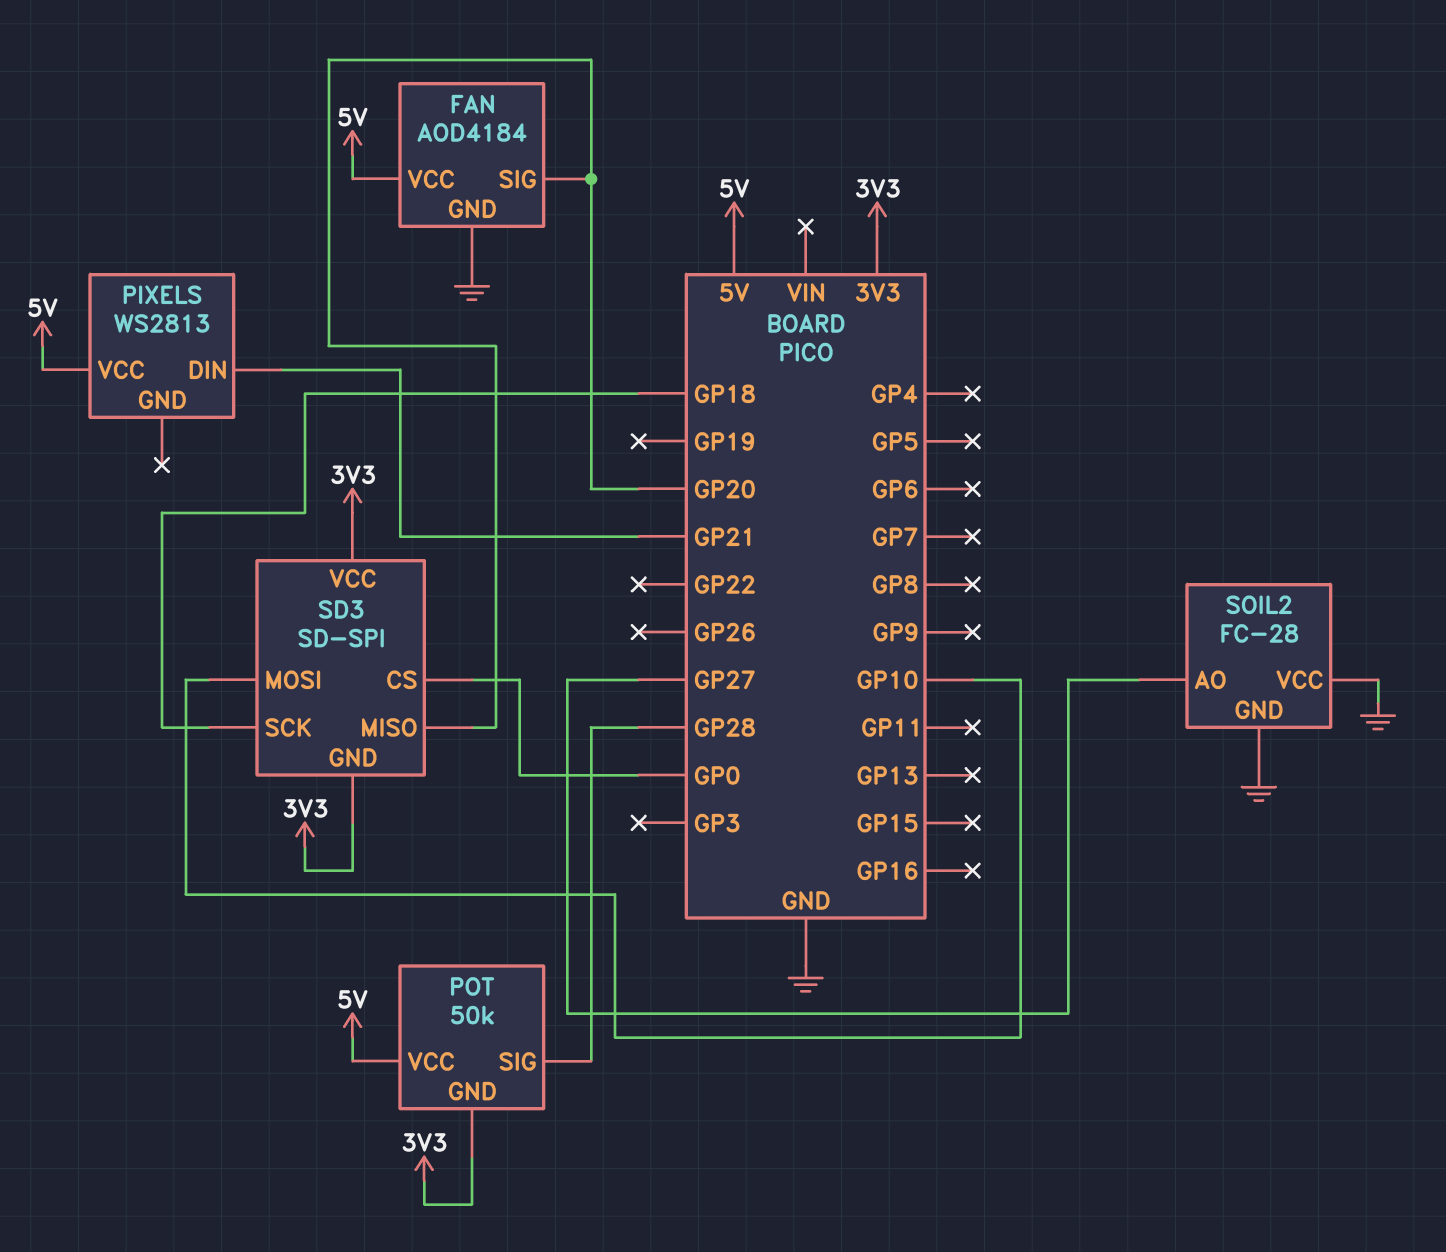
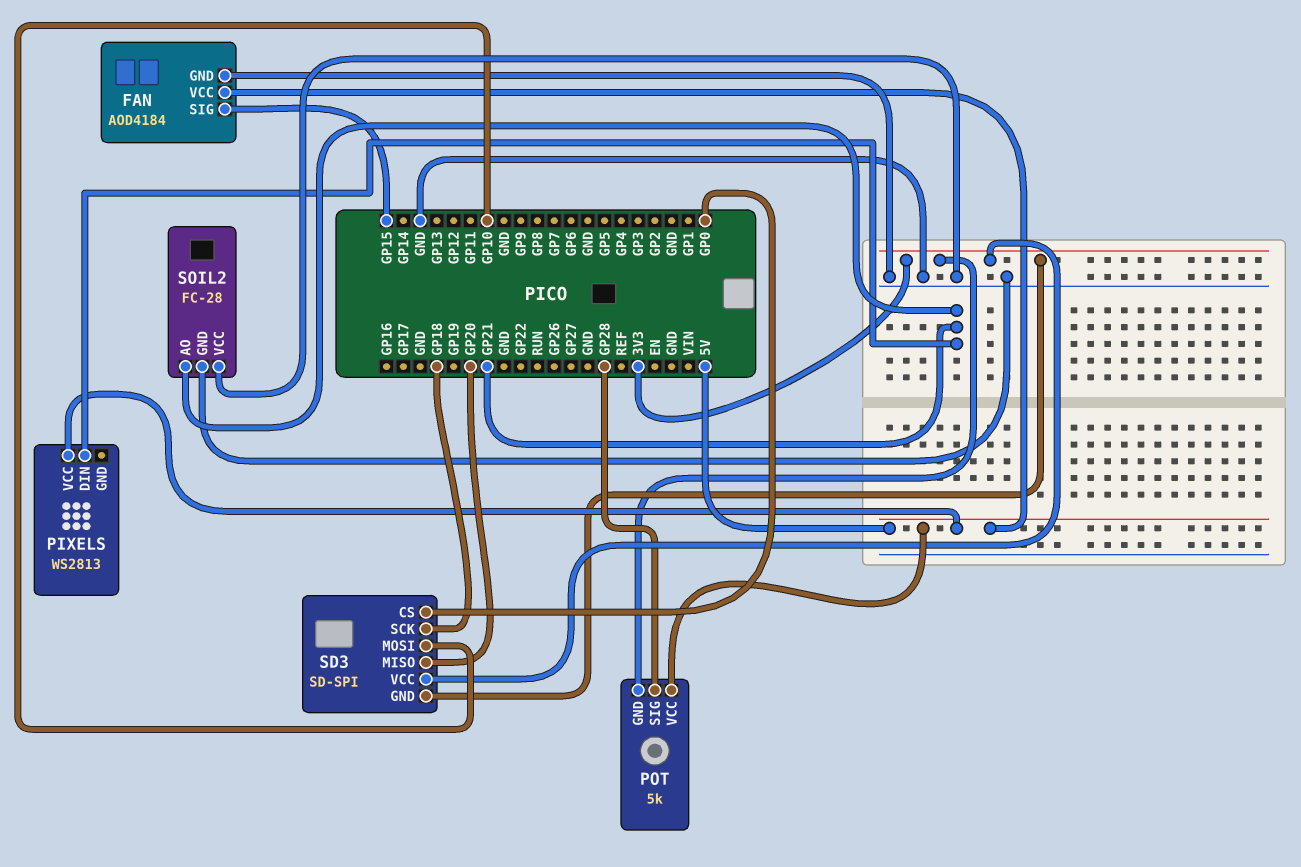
FAN pin SIG: GP20 -> GP15
POT: 50k -> 5k
SOIL2 pin AO: GP27 -> GP21

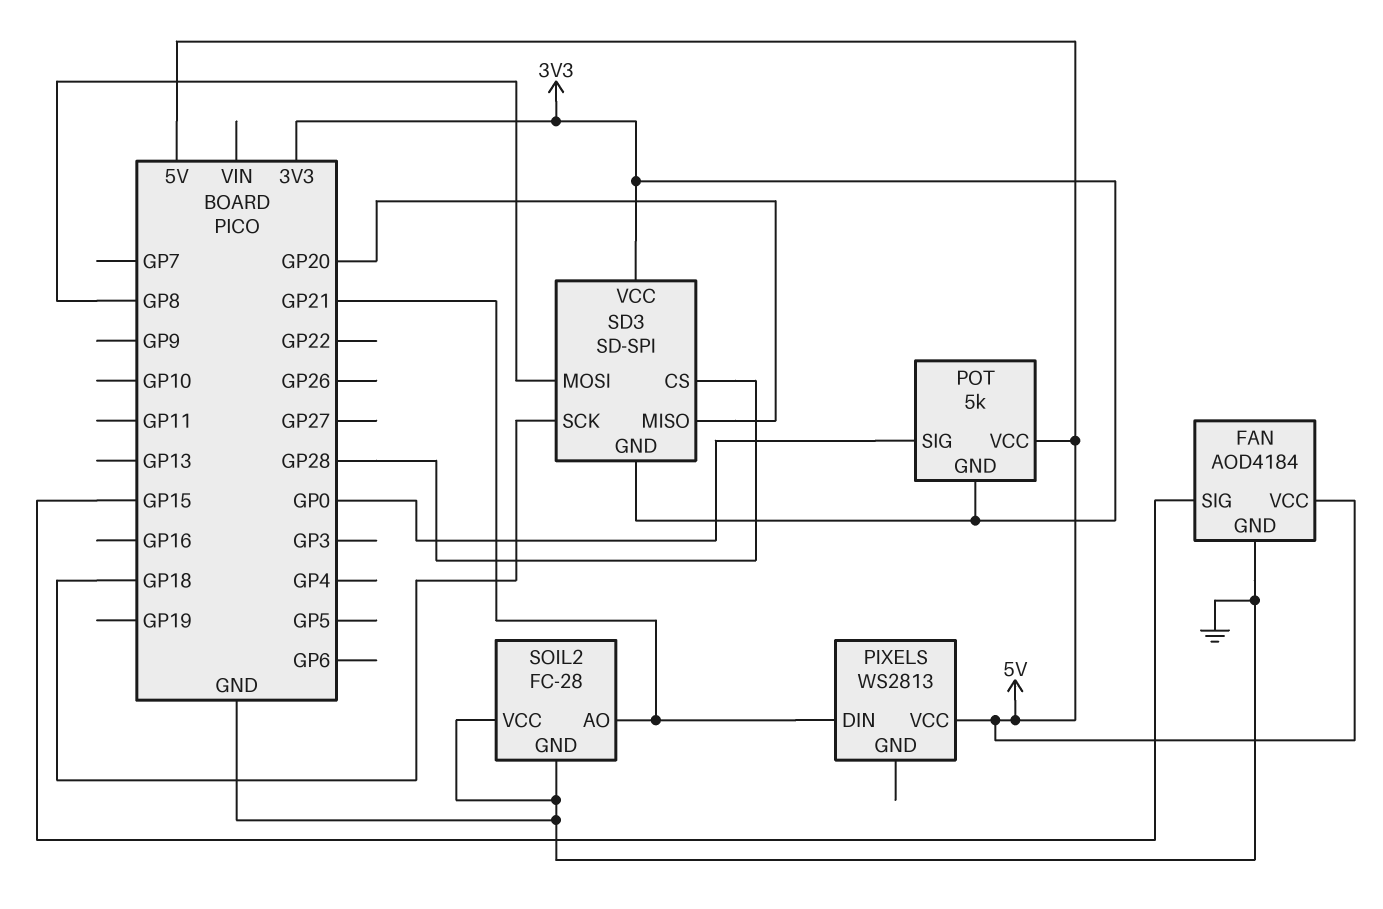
POT pin SIG: GP28 -> GP0
SD3 pin CS: GP0 -> GP28
SD3 pin MOSI: GP10 -> GP8

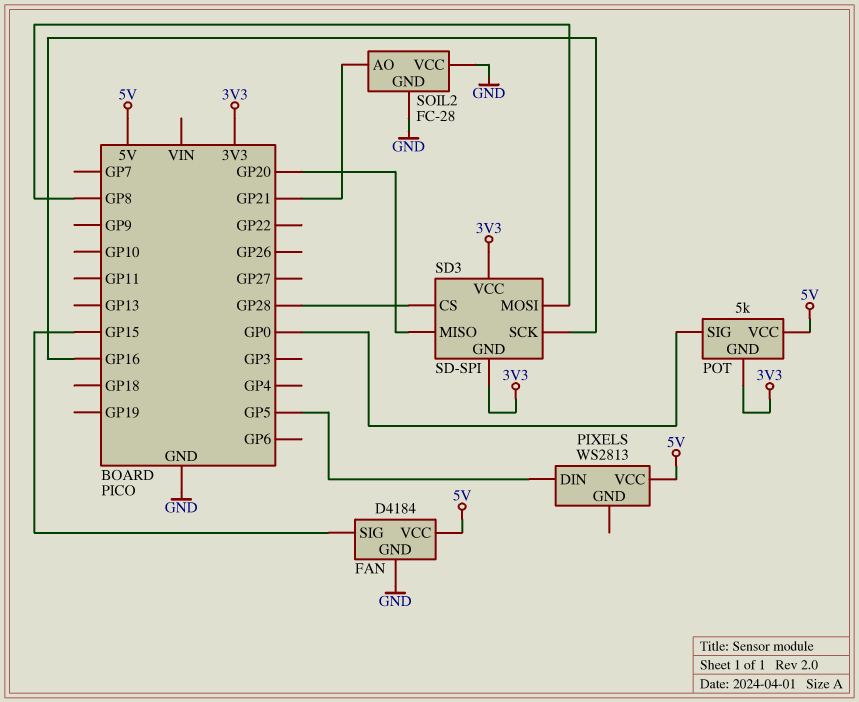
FAN: AOD4184 -> D4184
PIXELS pin DIN: GP21 -> GP5
SD3 pin SCK: GP18 -> GP16

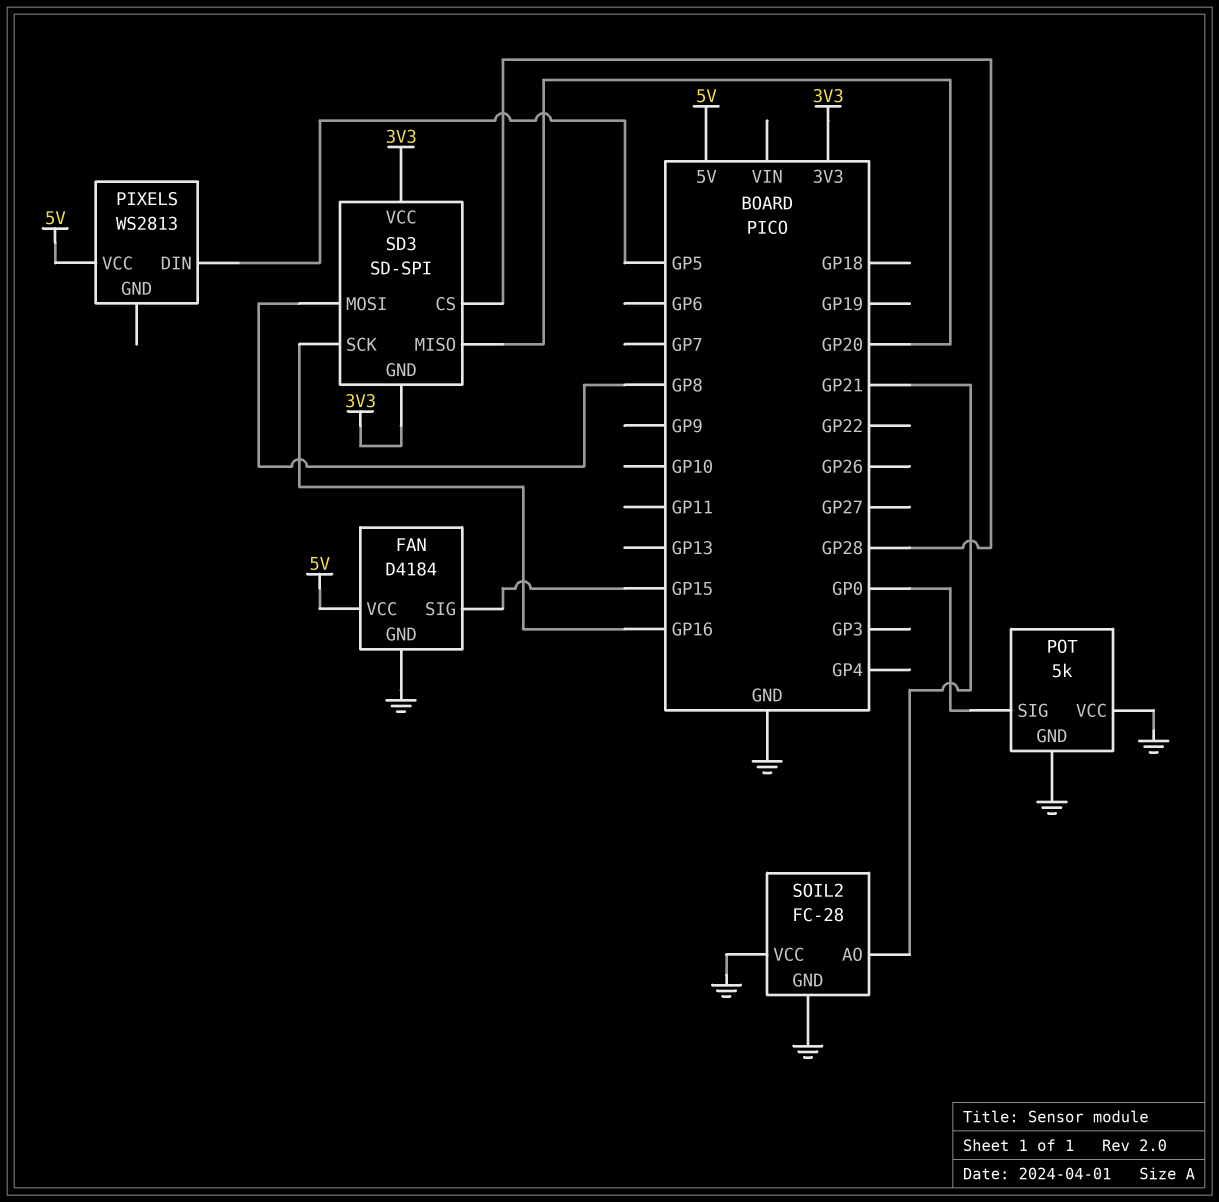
POT pin GND: 3V3 -> GND
POT pin VCC: 5V -> GND

